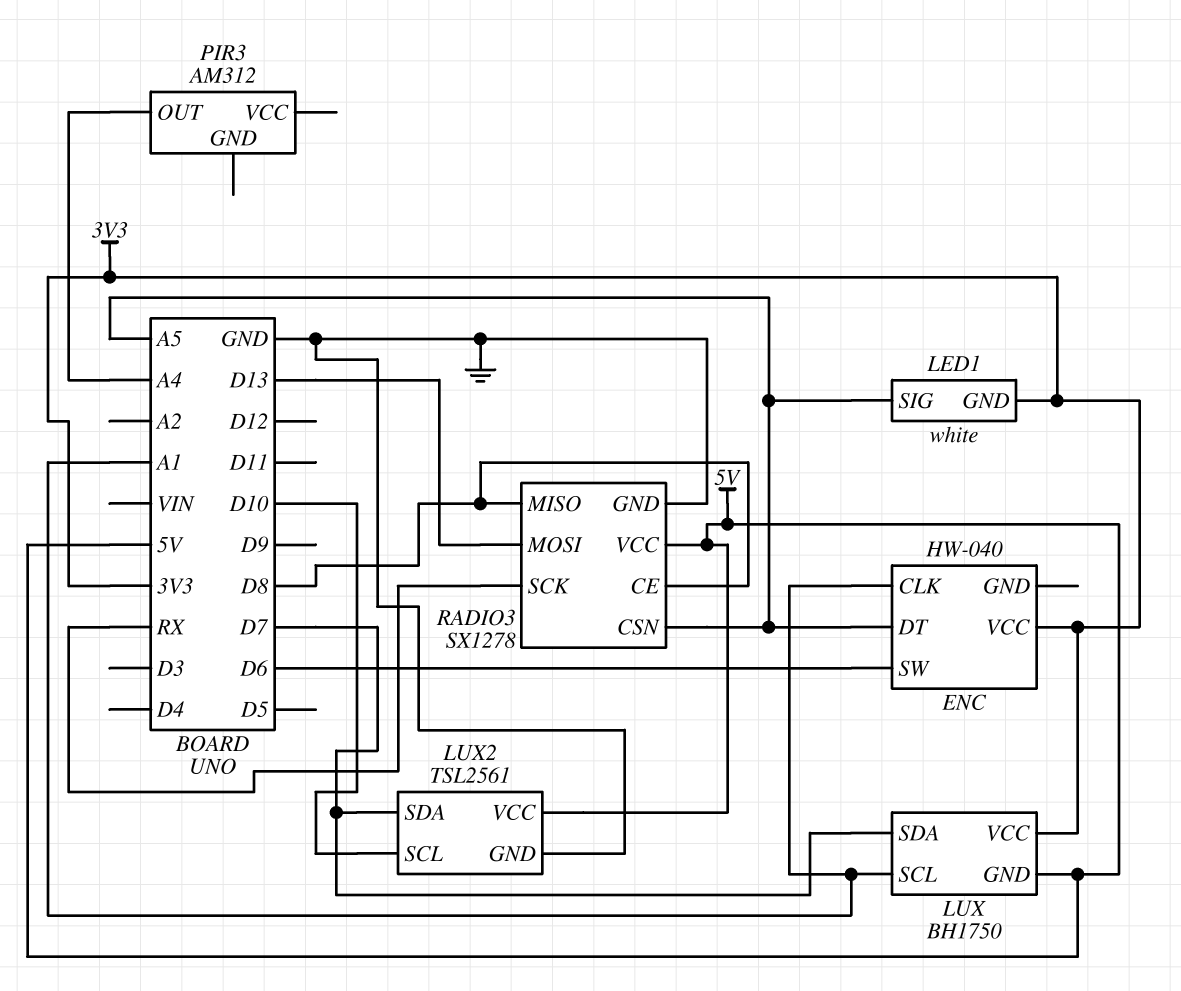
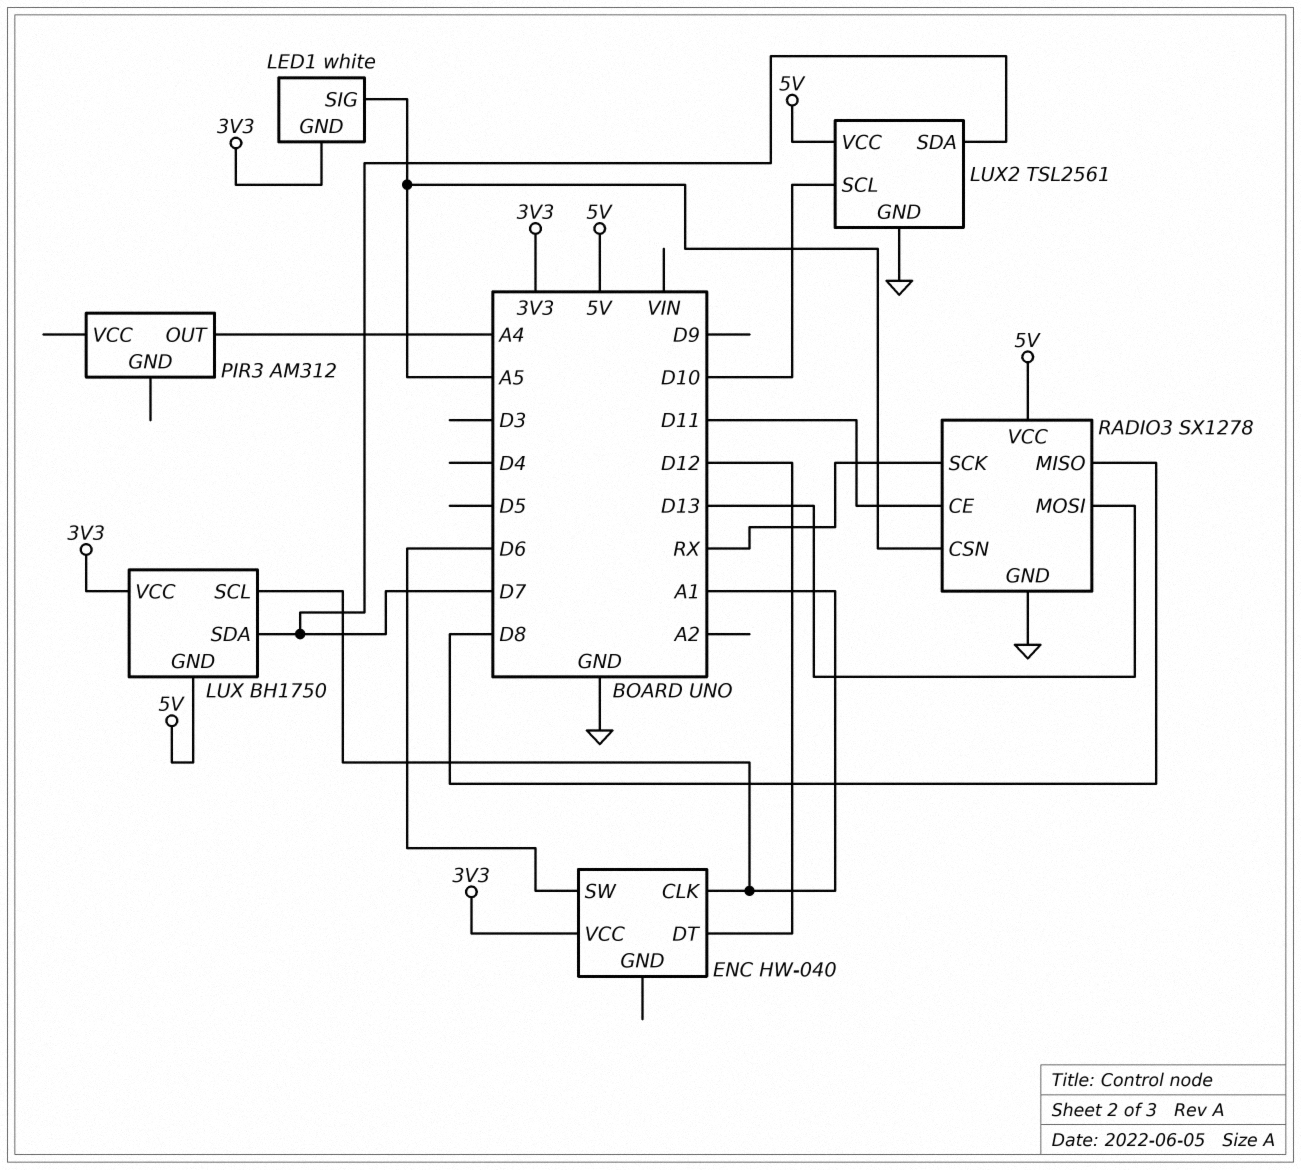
ENC pin DT: A5 -> D12
RADIO3 pin CE: D8 -> D11

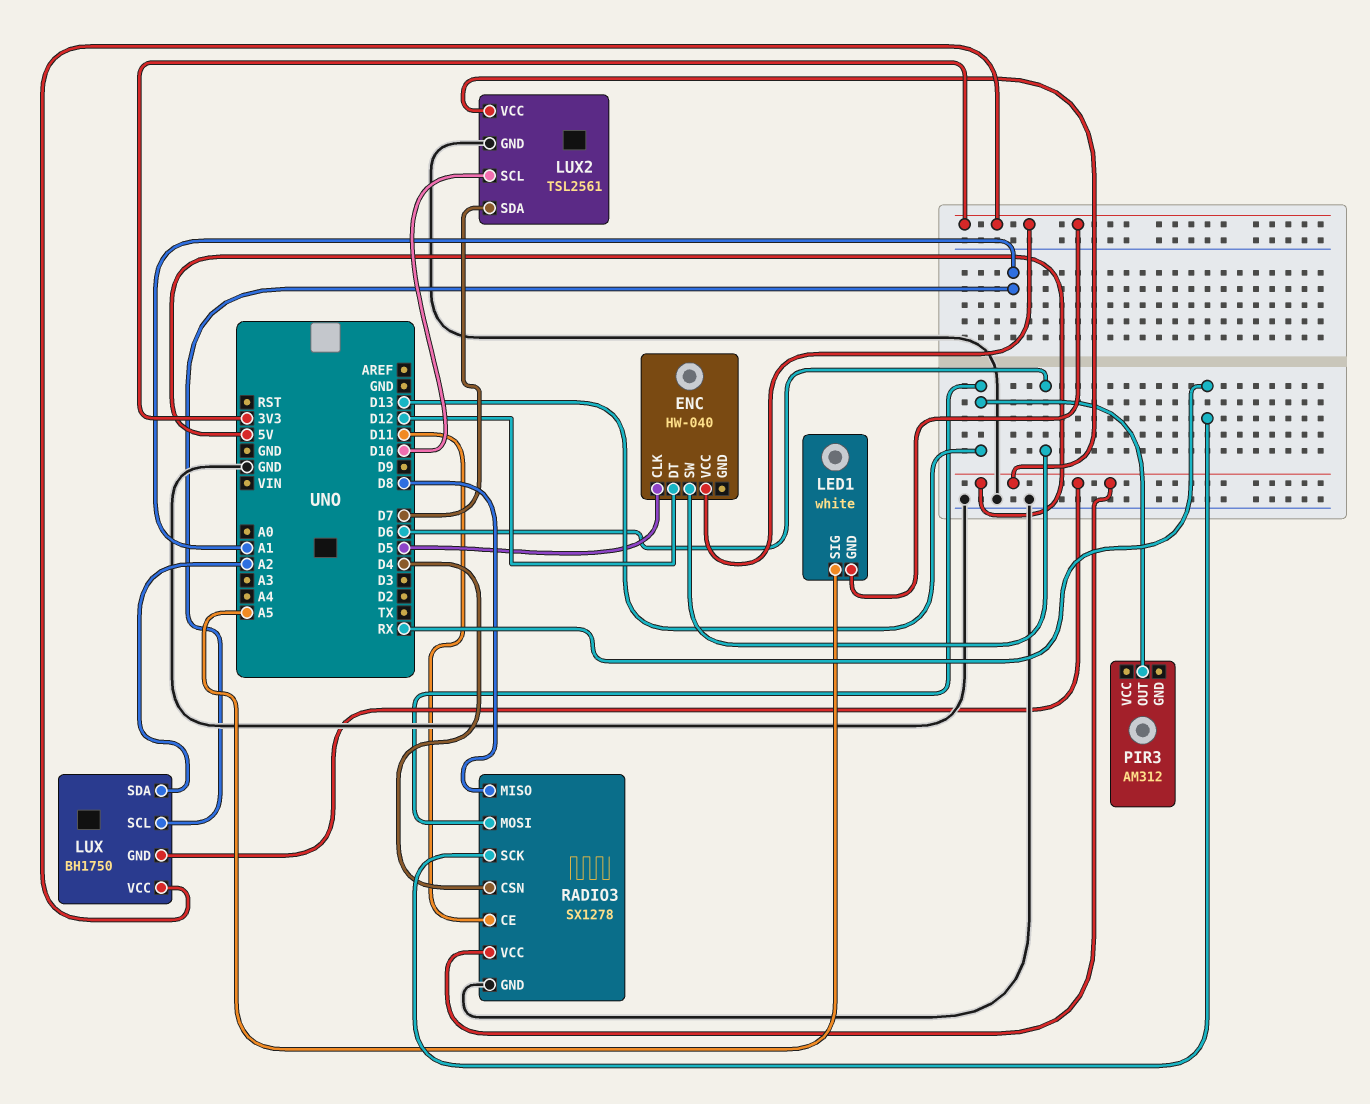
ENC pin CLK: A1 -> D5
LUX pin SDA: D7 -> A2
PIR3 pin OUT: A4 -> D13
RADIO3 pin CSN: A5 -> D4

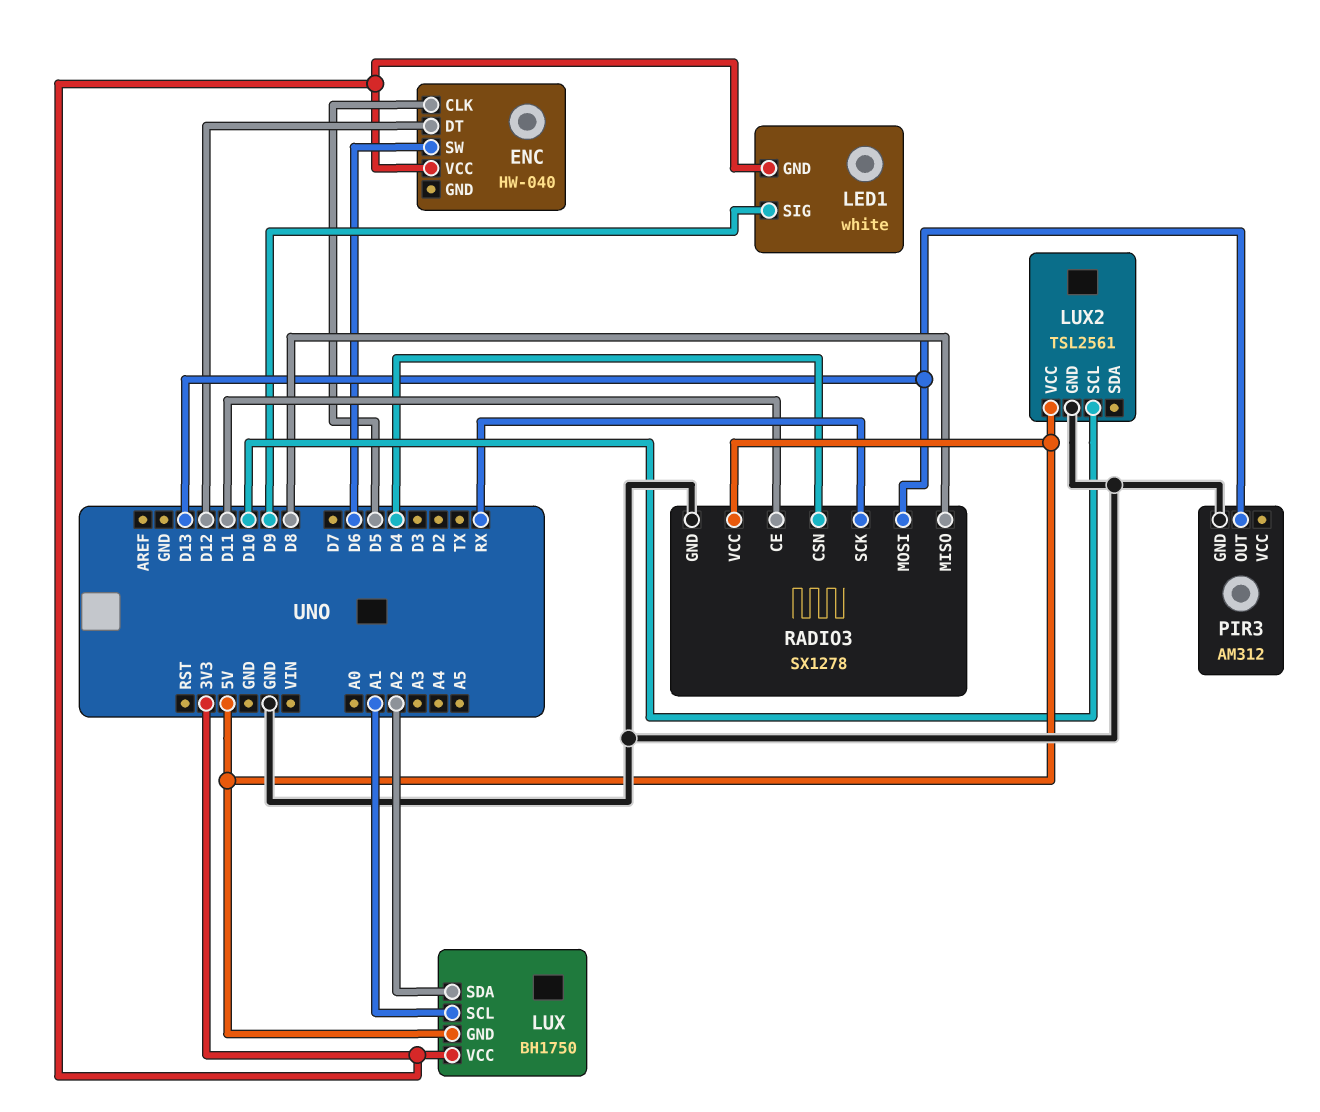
LED1 pin SIG: A5 -> D9
LUX2 pin SDA: D7 -> none
PIR3 pin GND: none -> GND

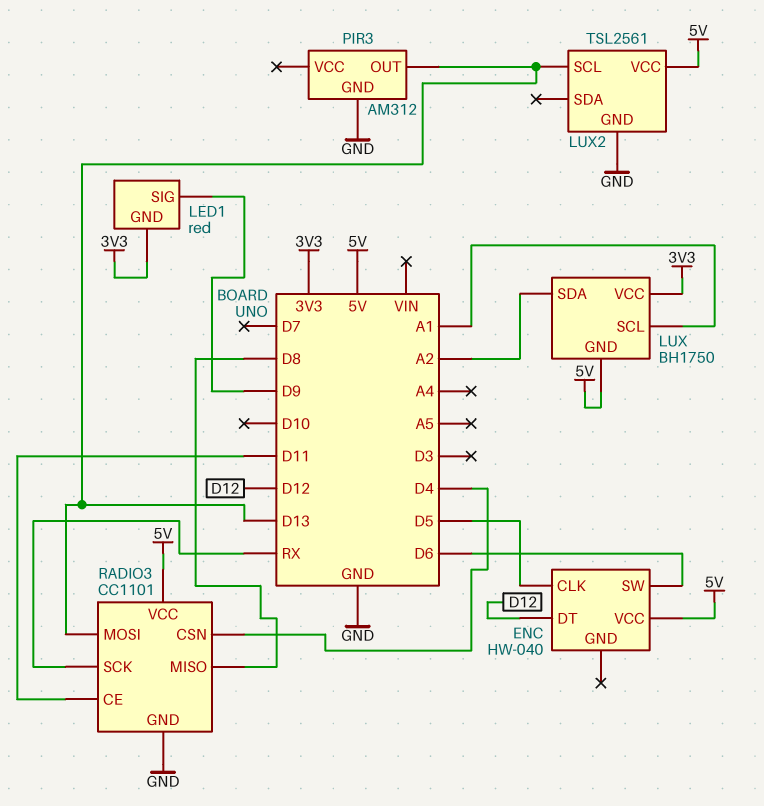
ENC pin VCC: 3V3 -> 5V
LED1: white -> red
LUX2 pin SCL: D10 -> D13
RADIO3: SX1278 -> CC1101

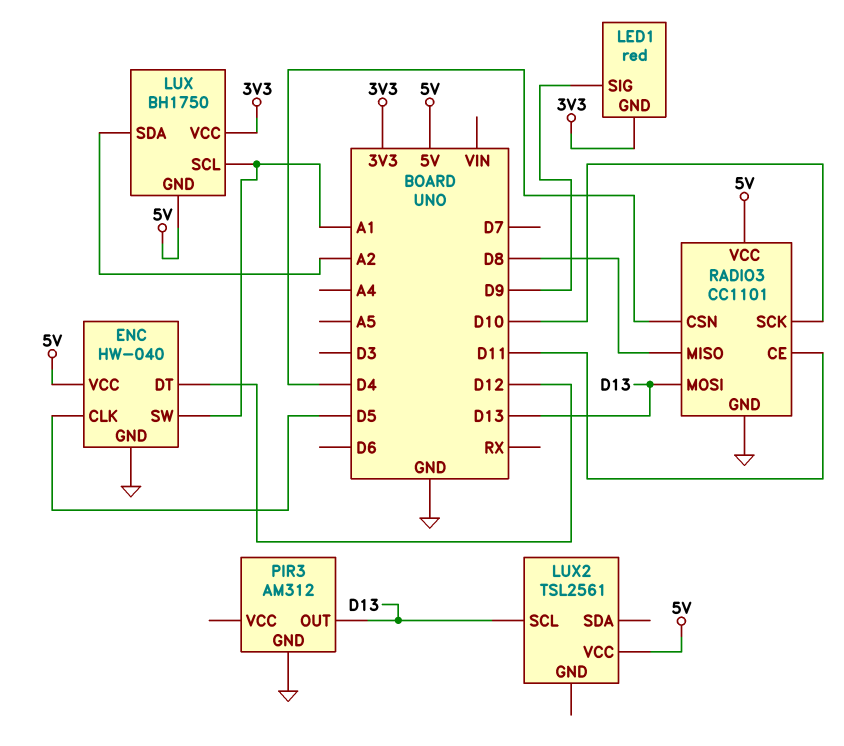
ENC pin GND: none -> GND
ENC pin SW: D6 -> A1
LUX2 pin GND: GND -> none
RADIO3 pin SCK: RX -> D10

